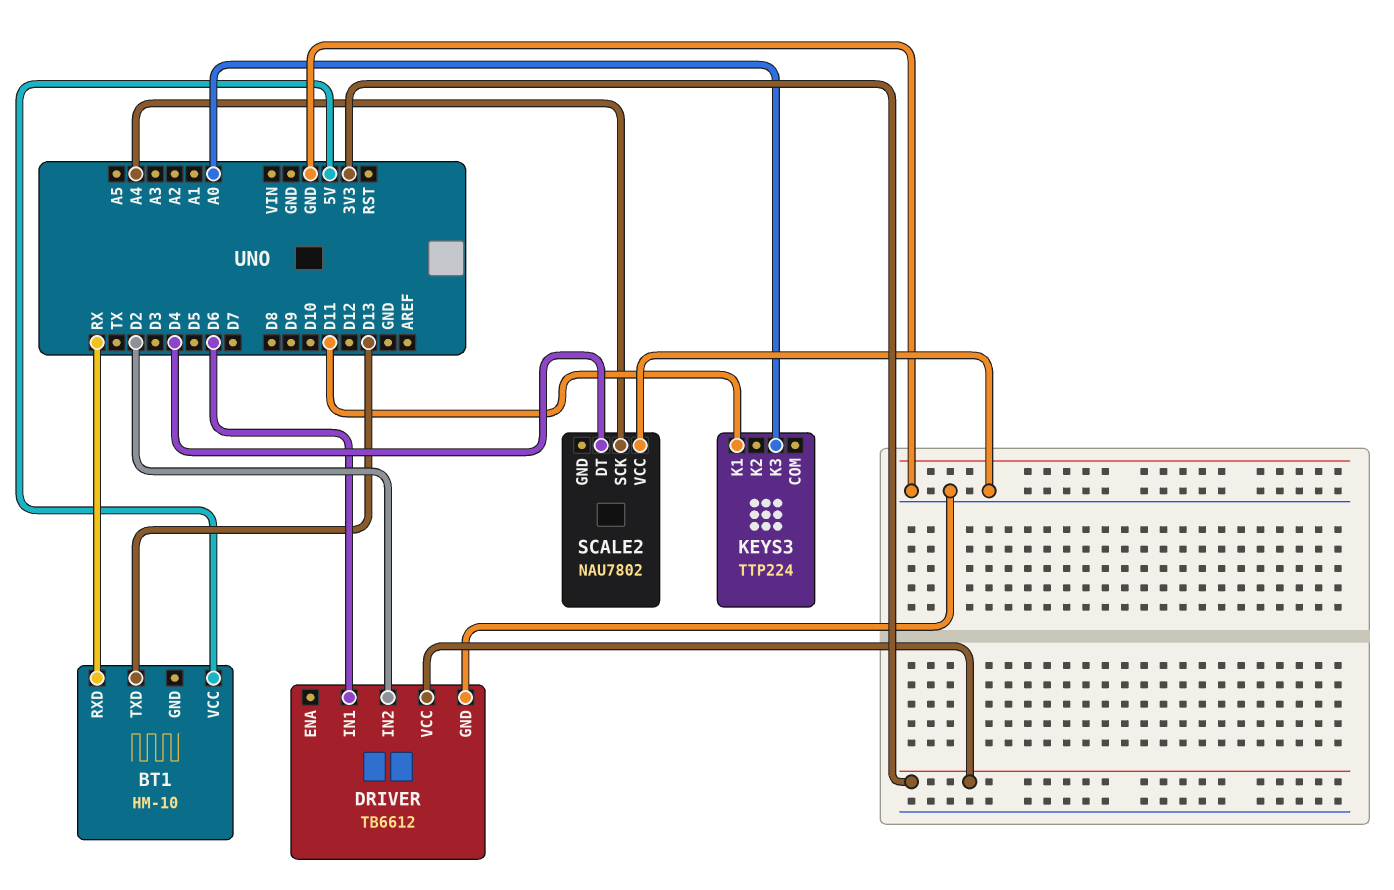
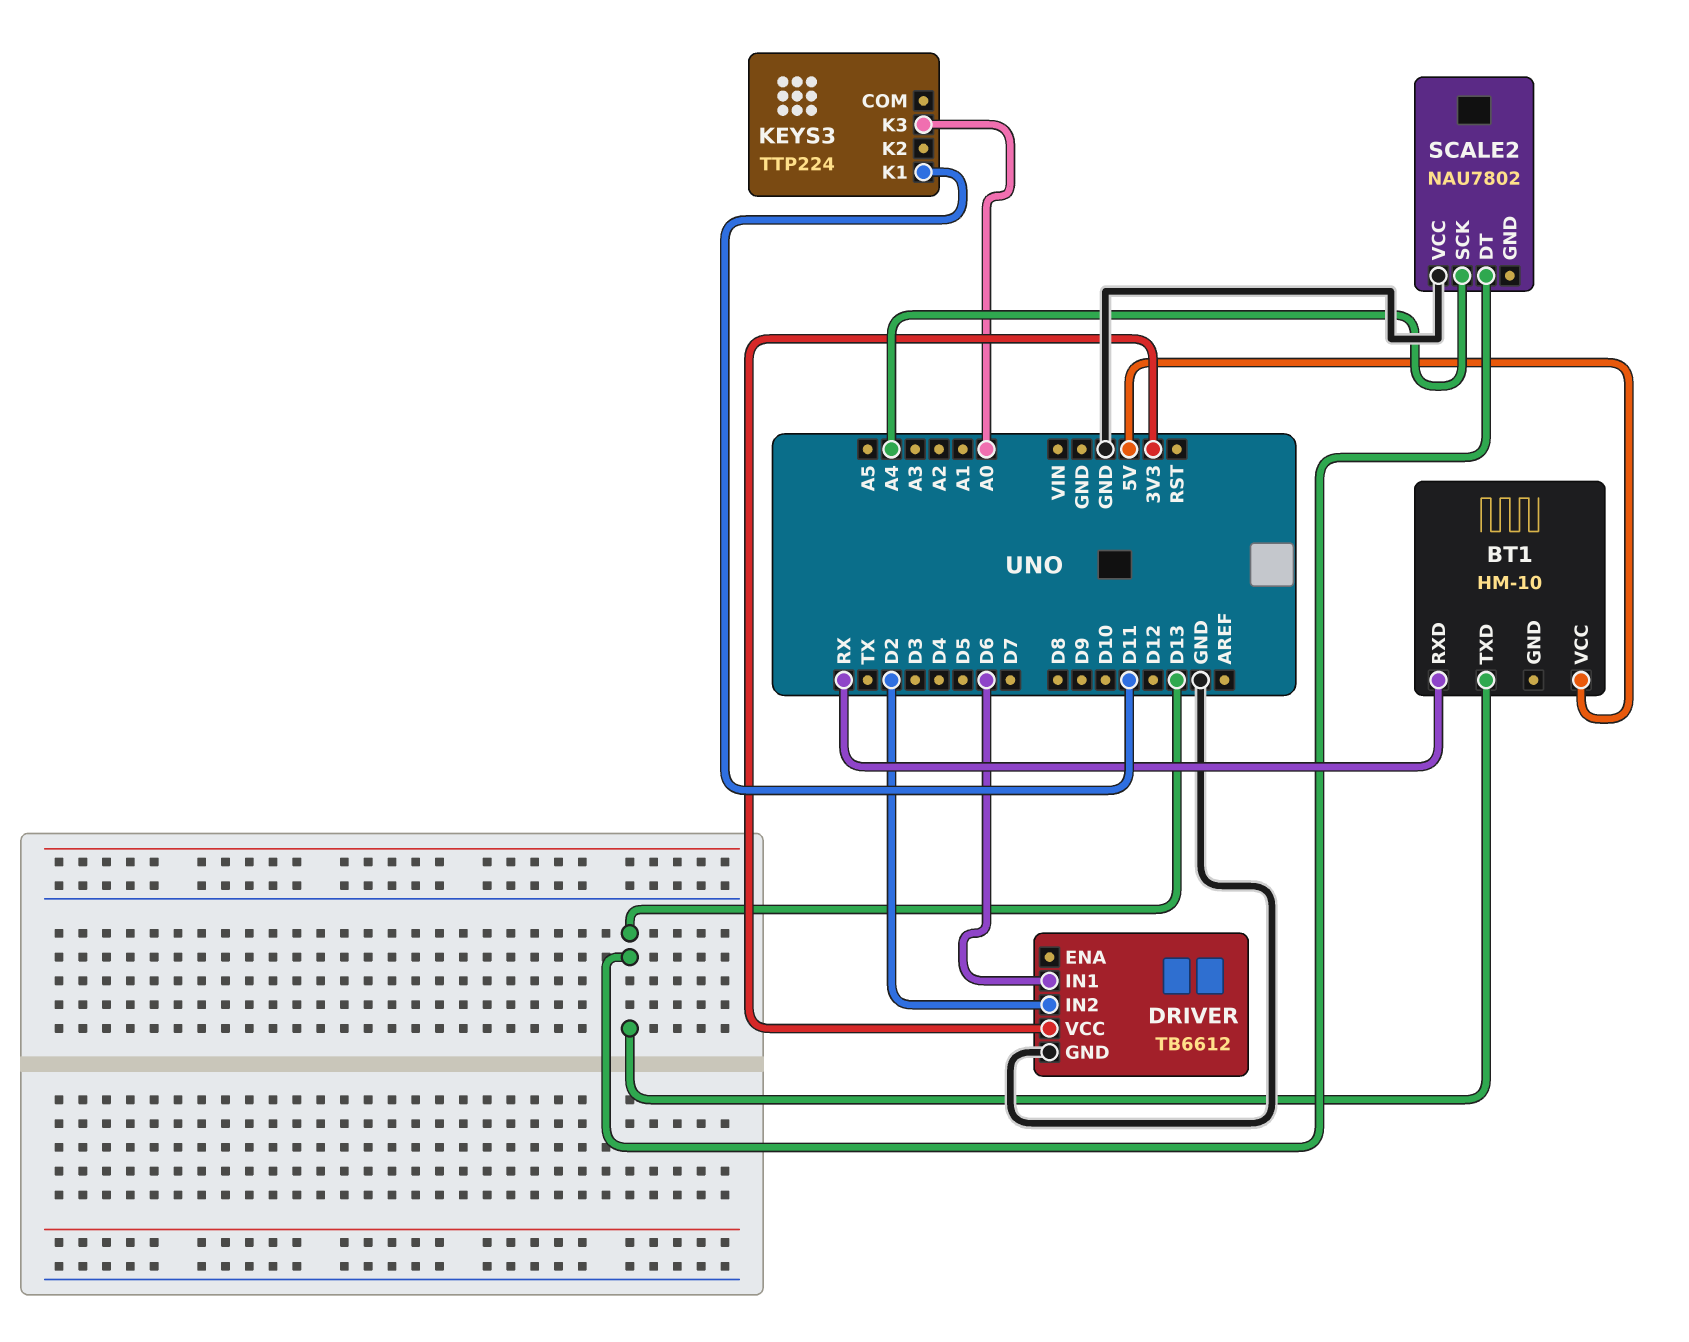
SCALE2 pin DT: D4 -> D13

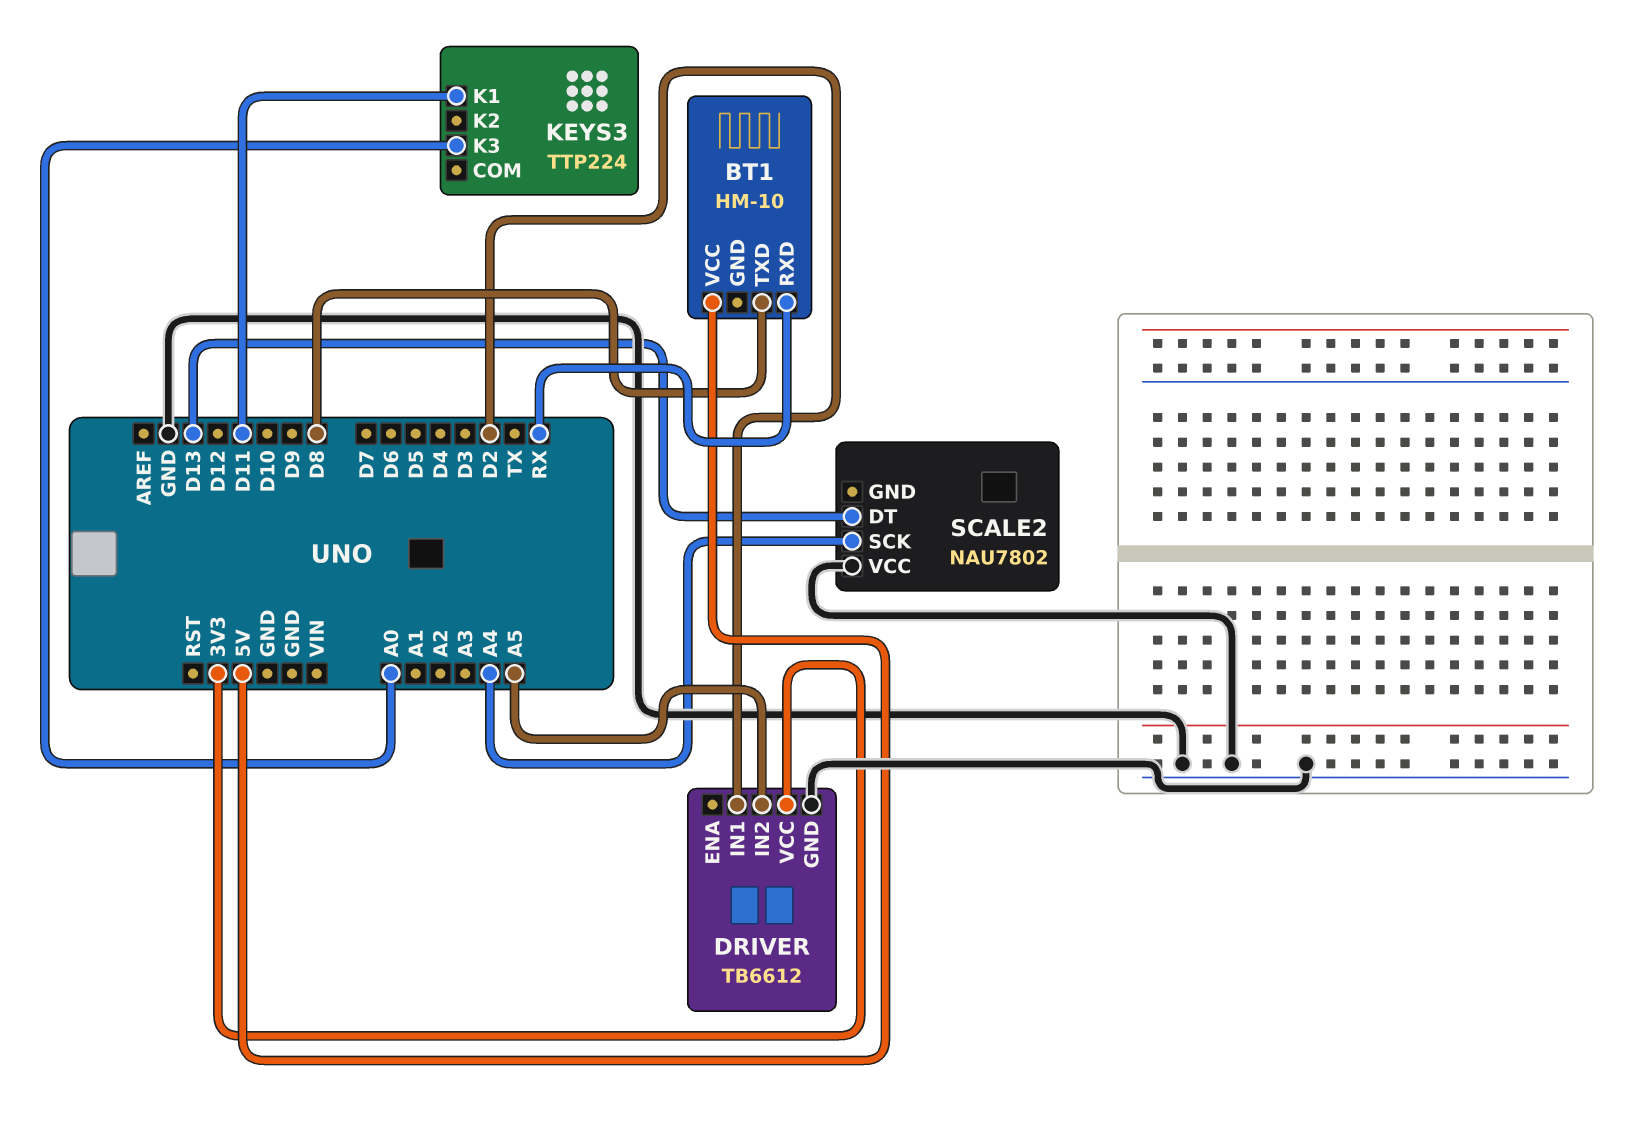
BT1 pin TXD: D13 -> D8
DRIVER pin IN1: D6 -> D2
DRIVER pin IN2: D2 -> A5

